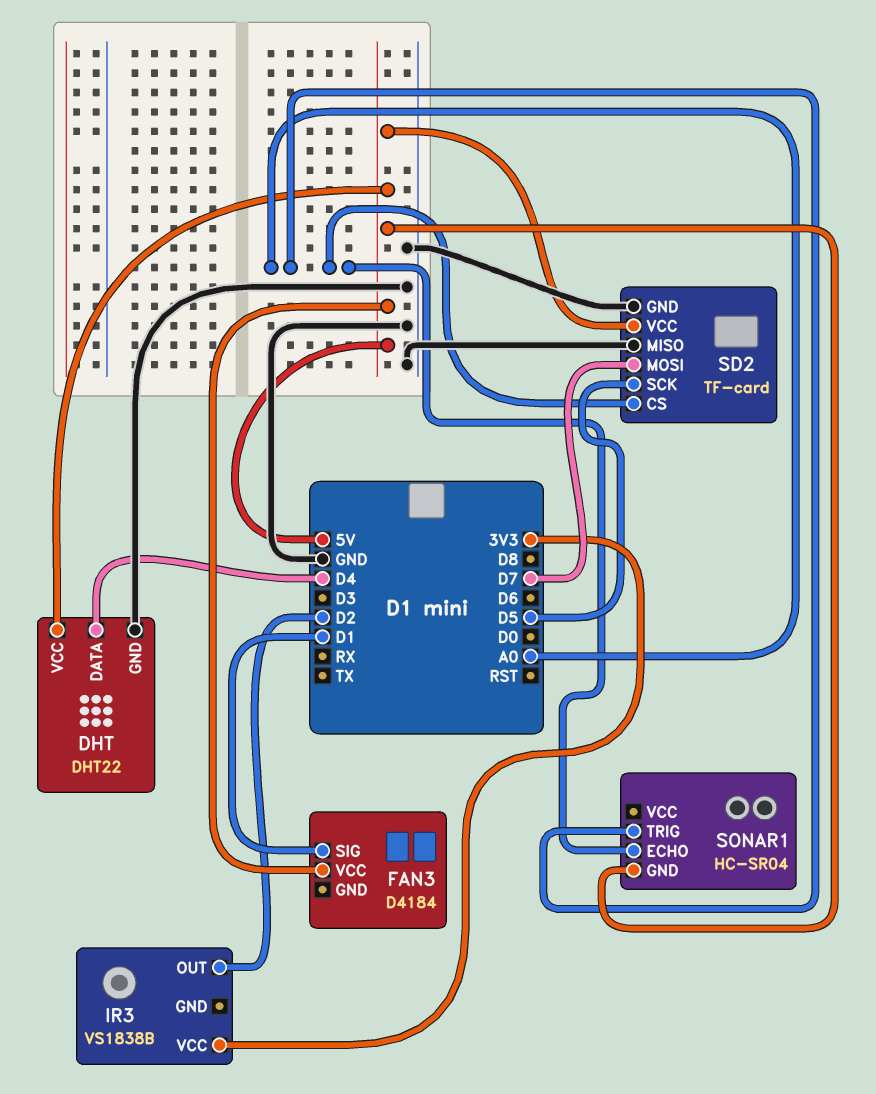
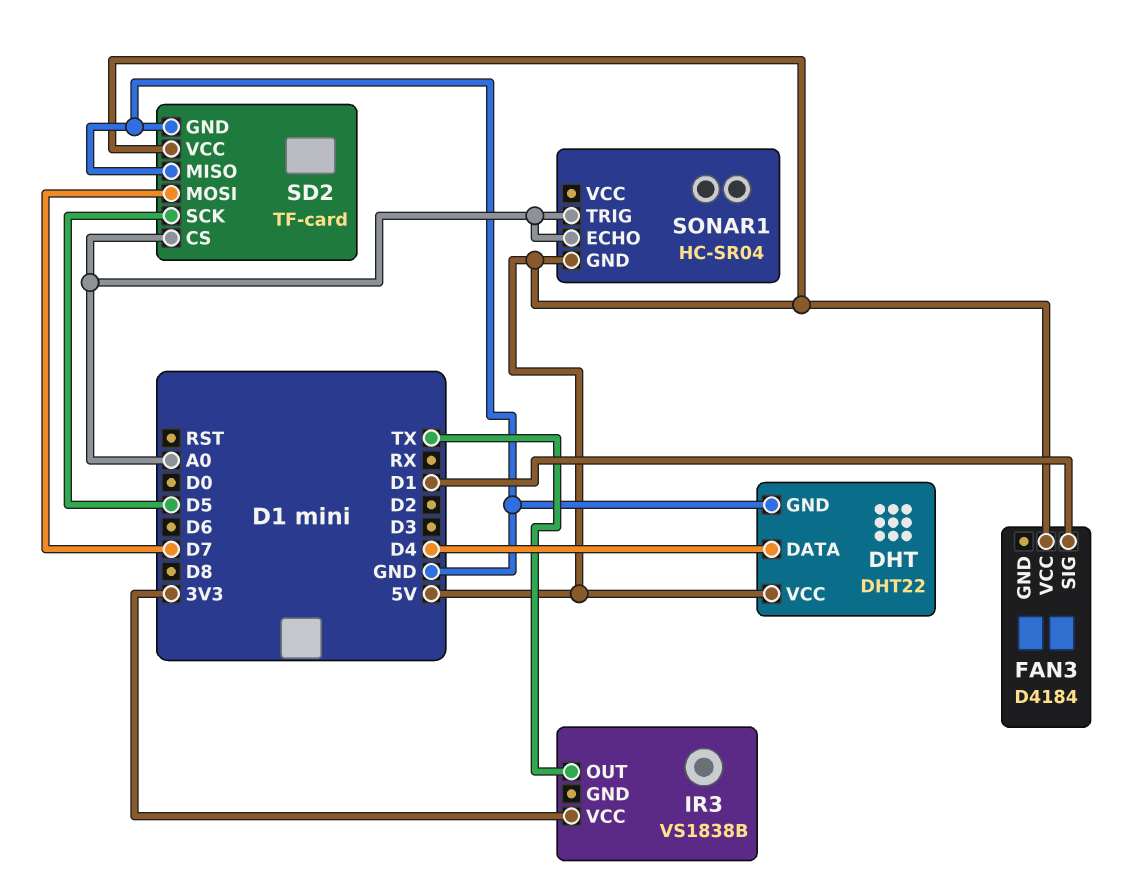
IR3 pin OUT: D2 -> TX

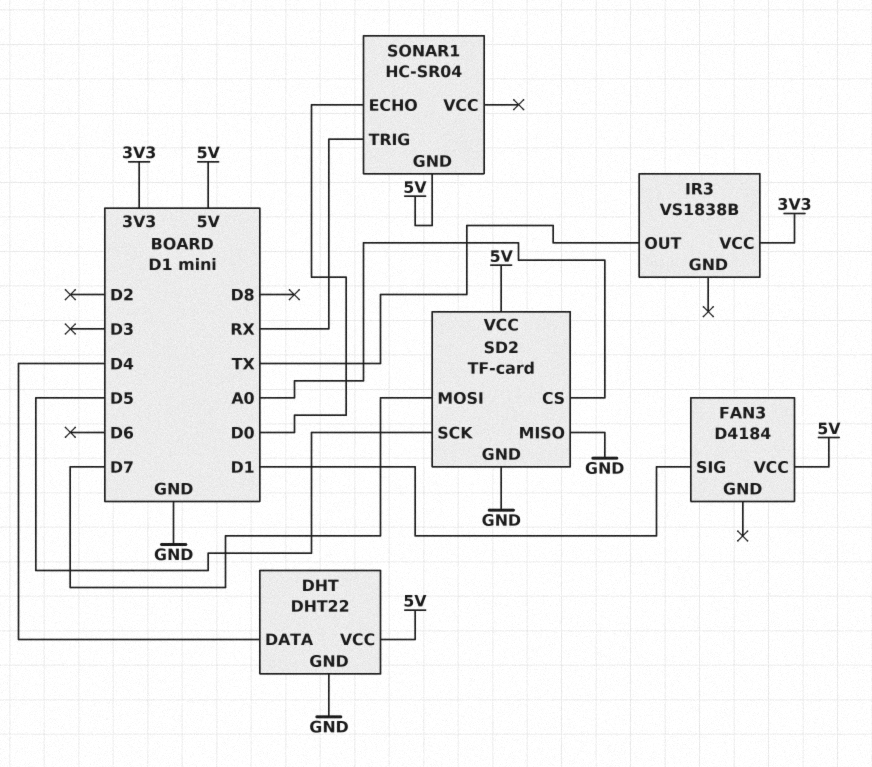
SONAR1 pin ECHO: A0 -> D0
SONAR1 pin TRIG: A0 -> RX

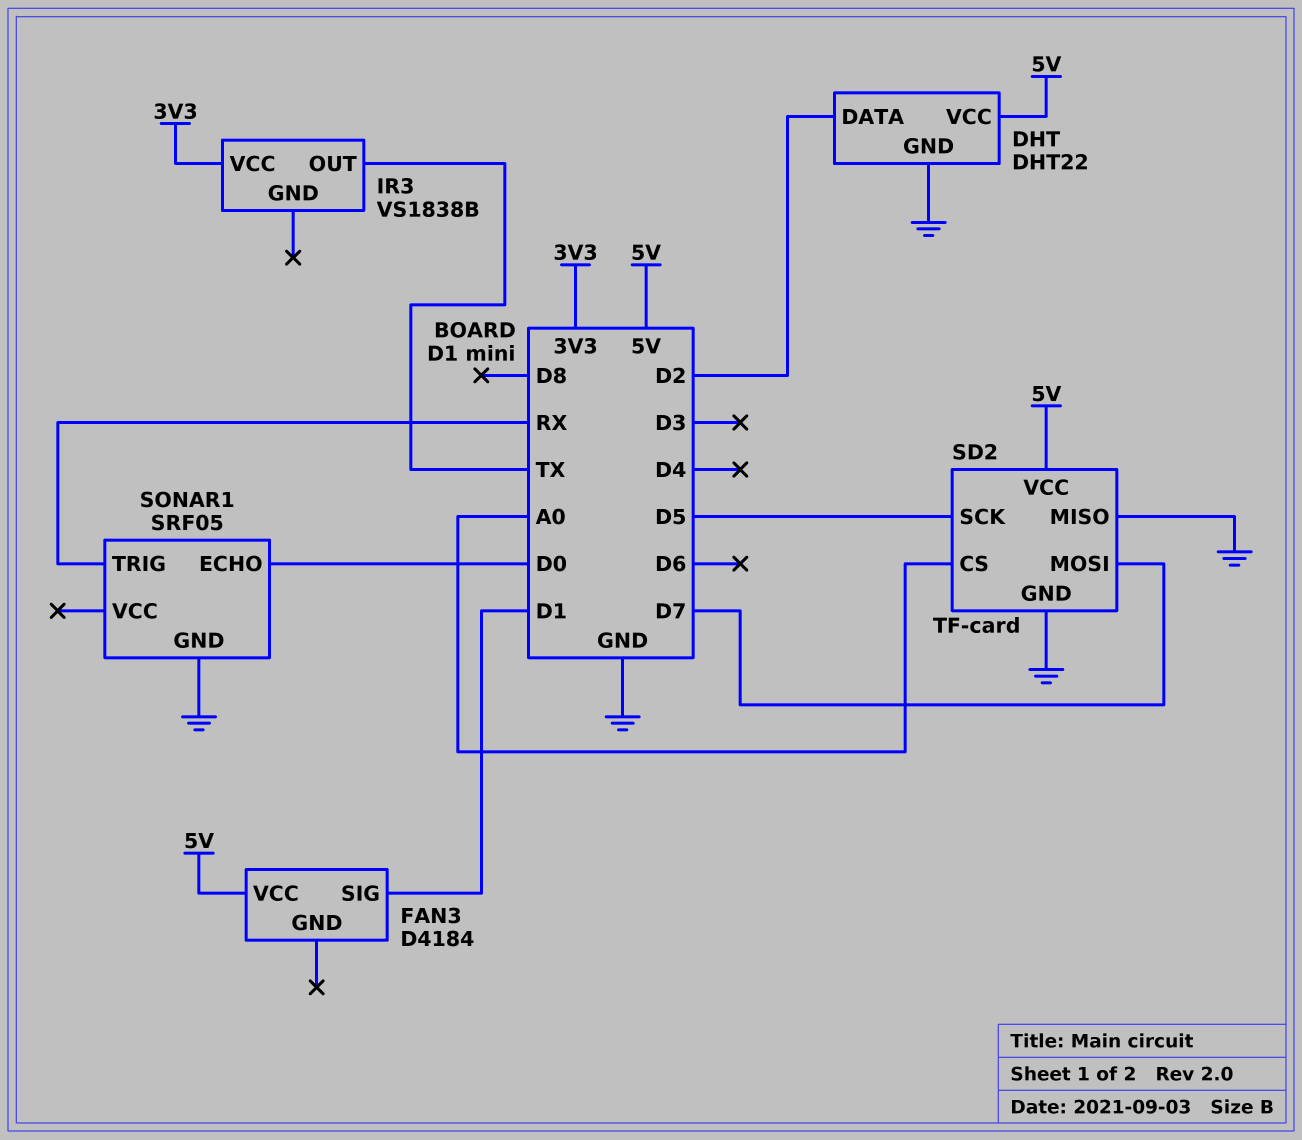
DHT pin DATA: D4 -> D2
SONAR1: HC-SR04 -> SRF05
SONAR1 pin GND: 5V -> GND

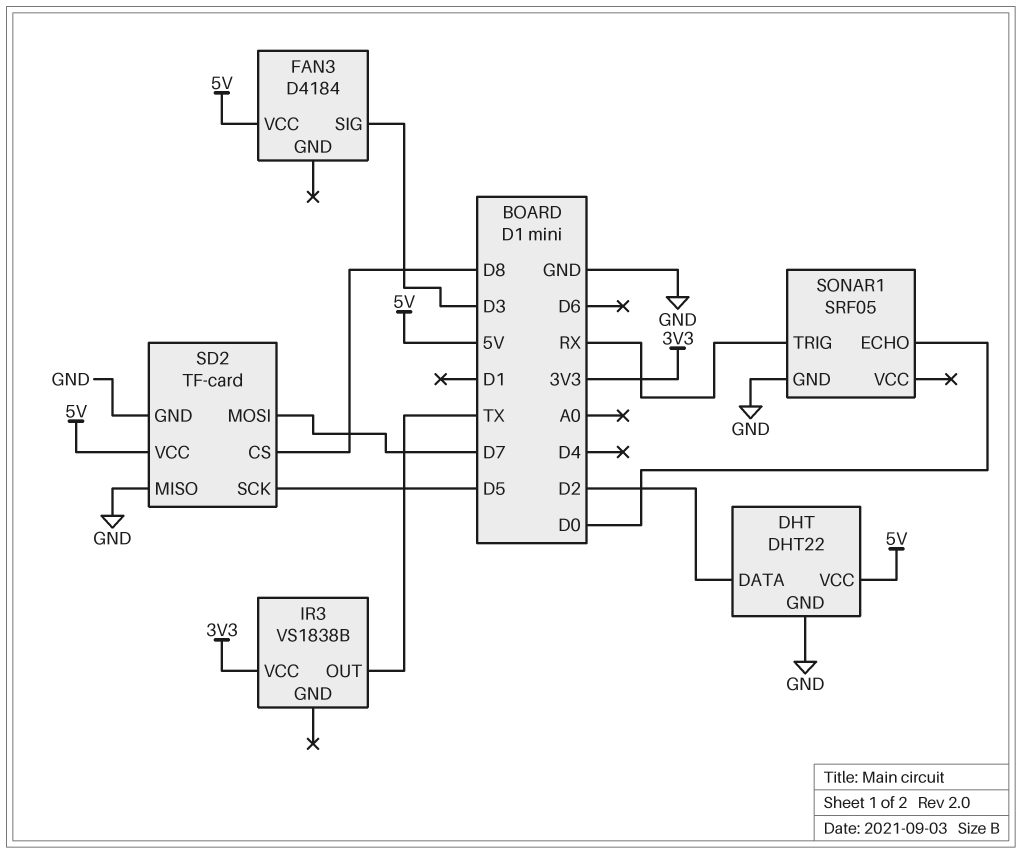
FAN3 pin SIG: D1 -> D3
SD2 pin CS: A0 -> D8

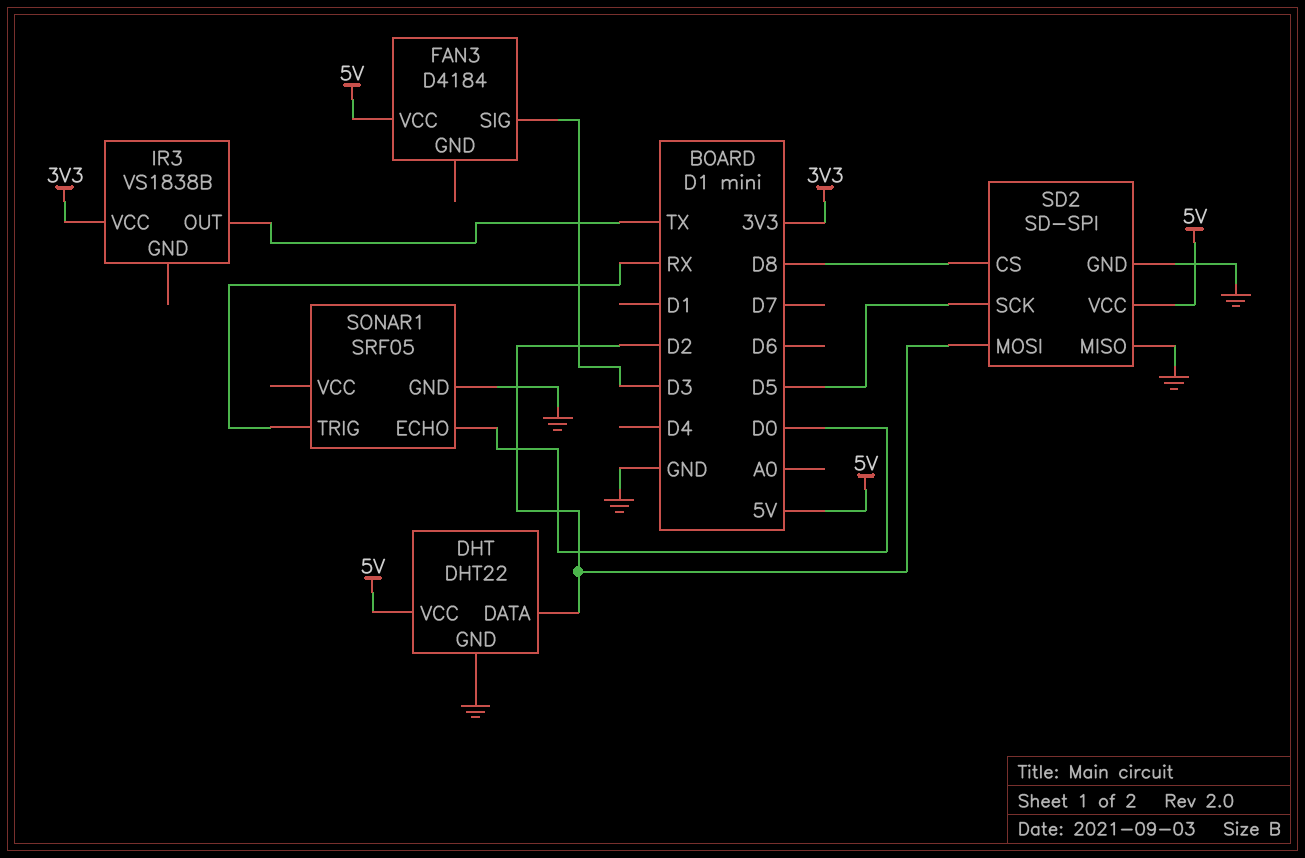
SD2: TF-card -> SD-SPI
SD2 pin MOSI: D7 -> D2

